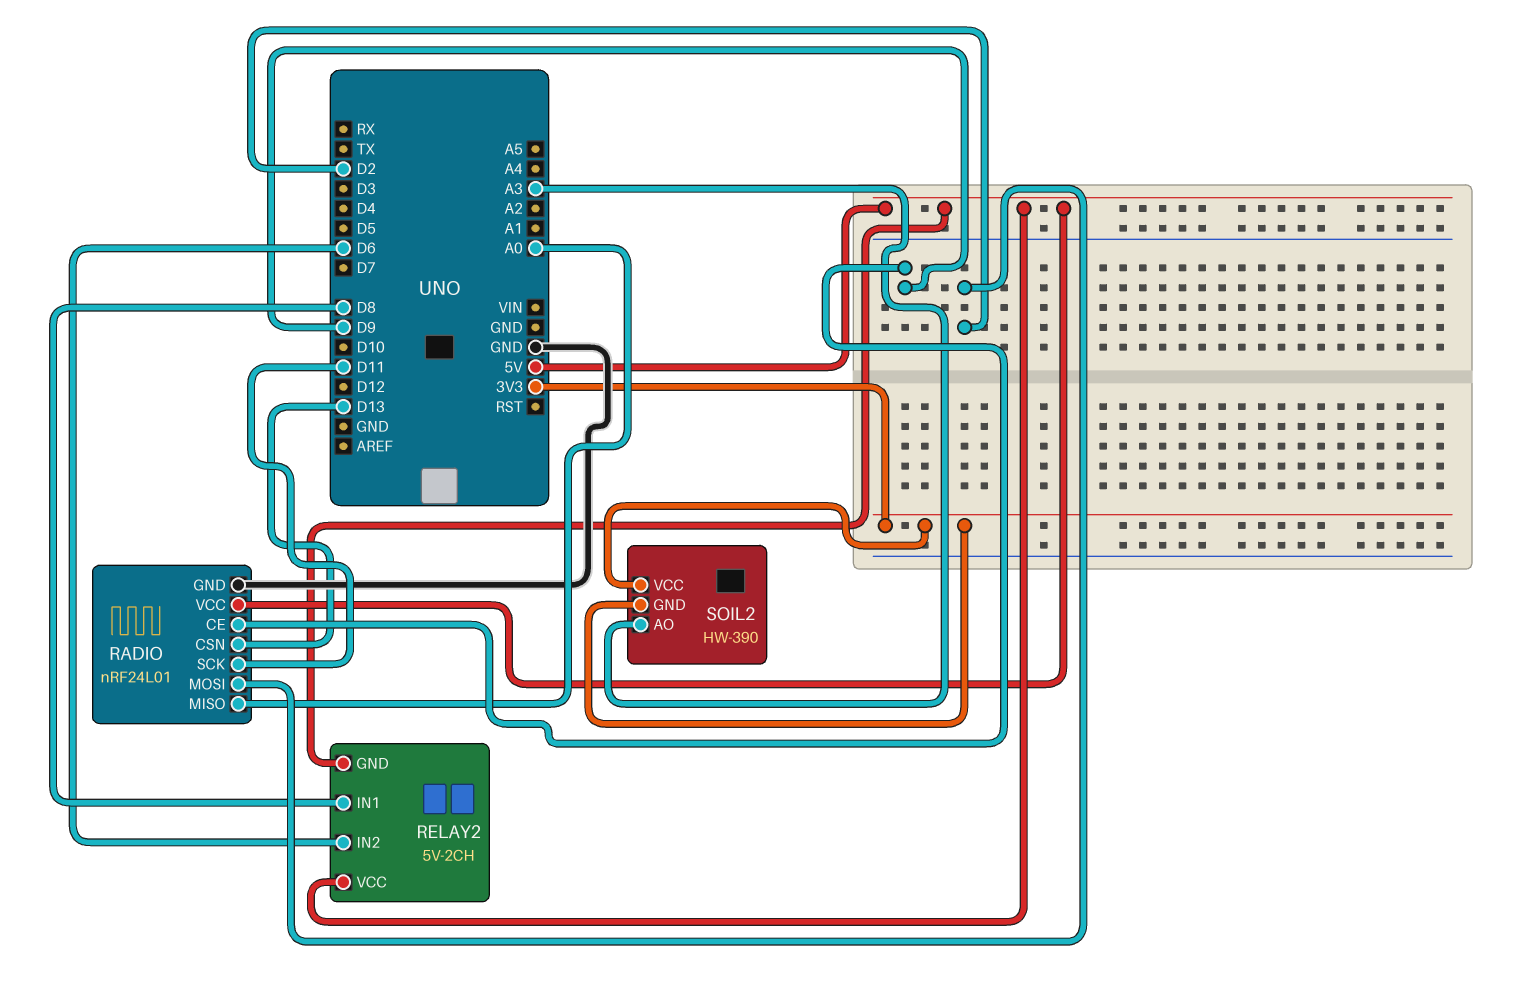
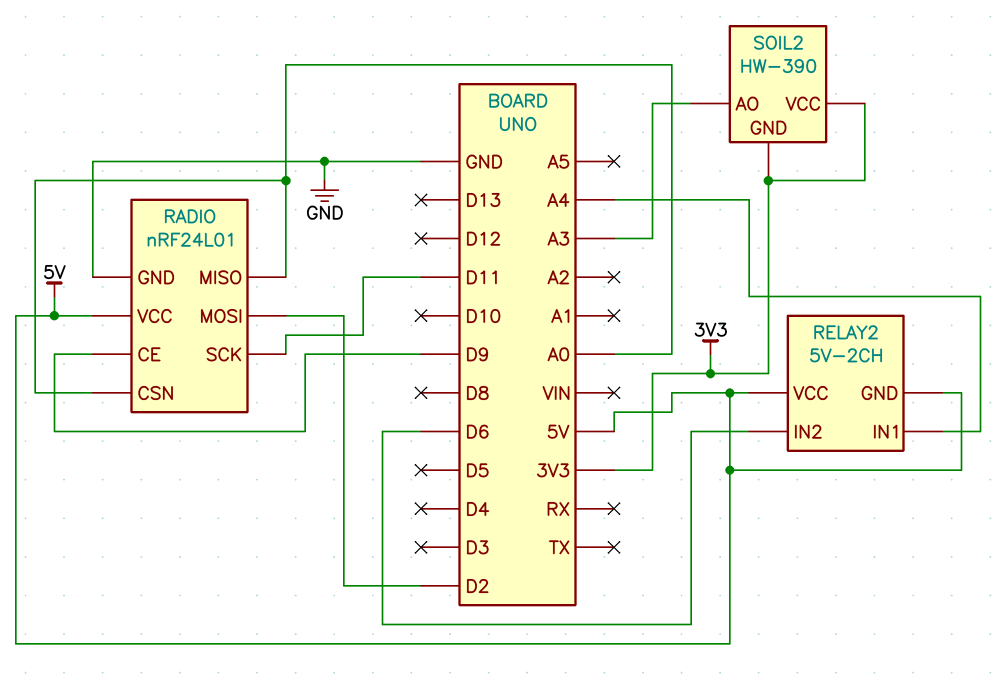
RADIO pin CSN: D13 -> A0
RELAY2 pin IN1: D8 -> A4

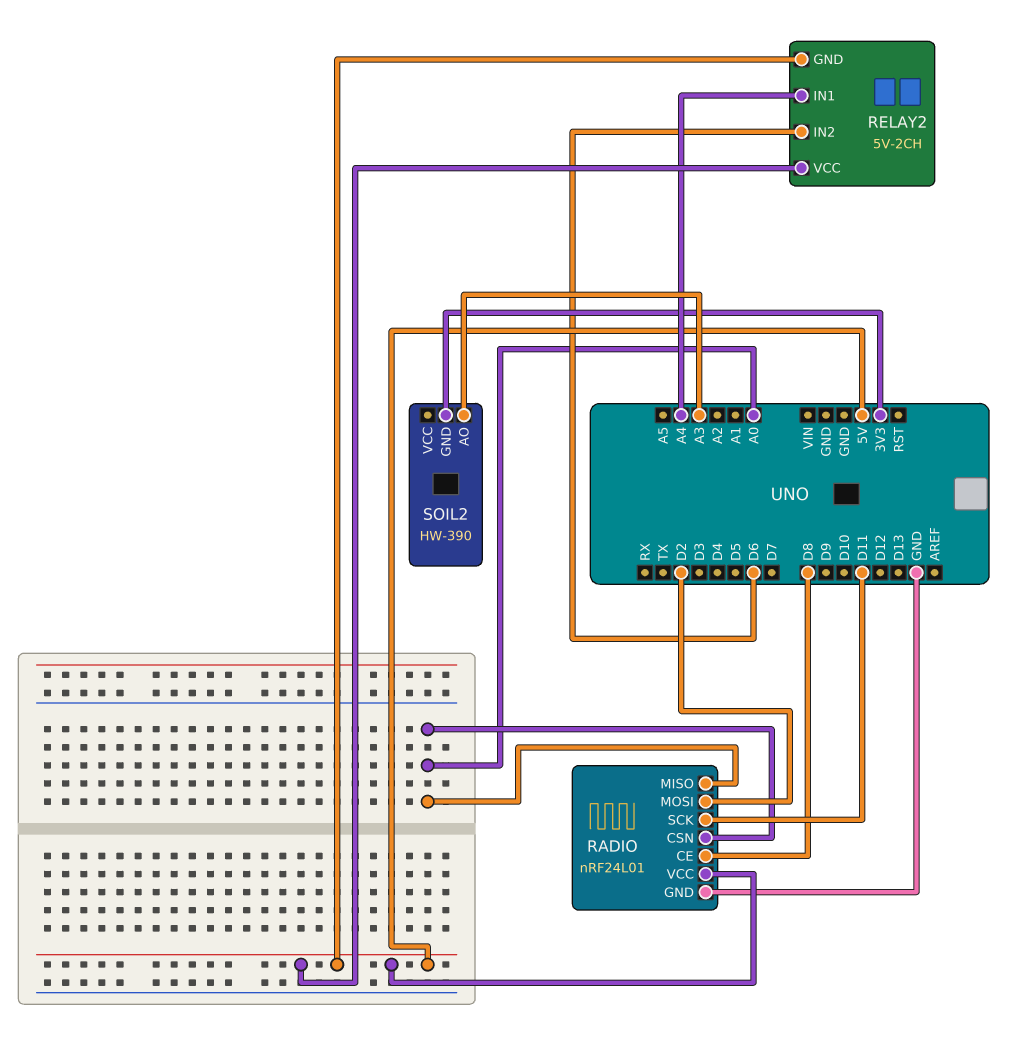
RADIO pin CE: D9 -> D8
SOIL2 pin VCC: 3V3 -> none

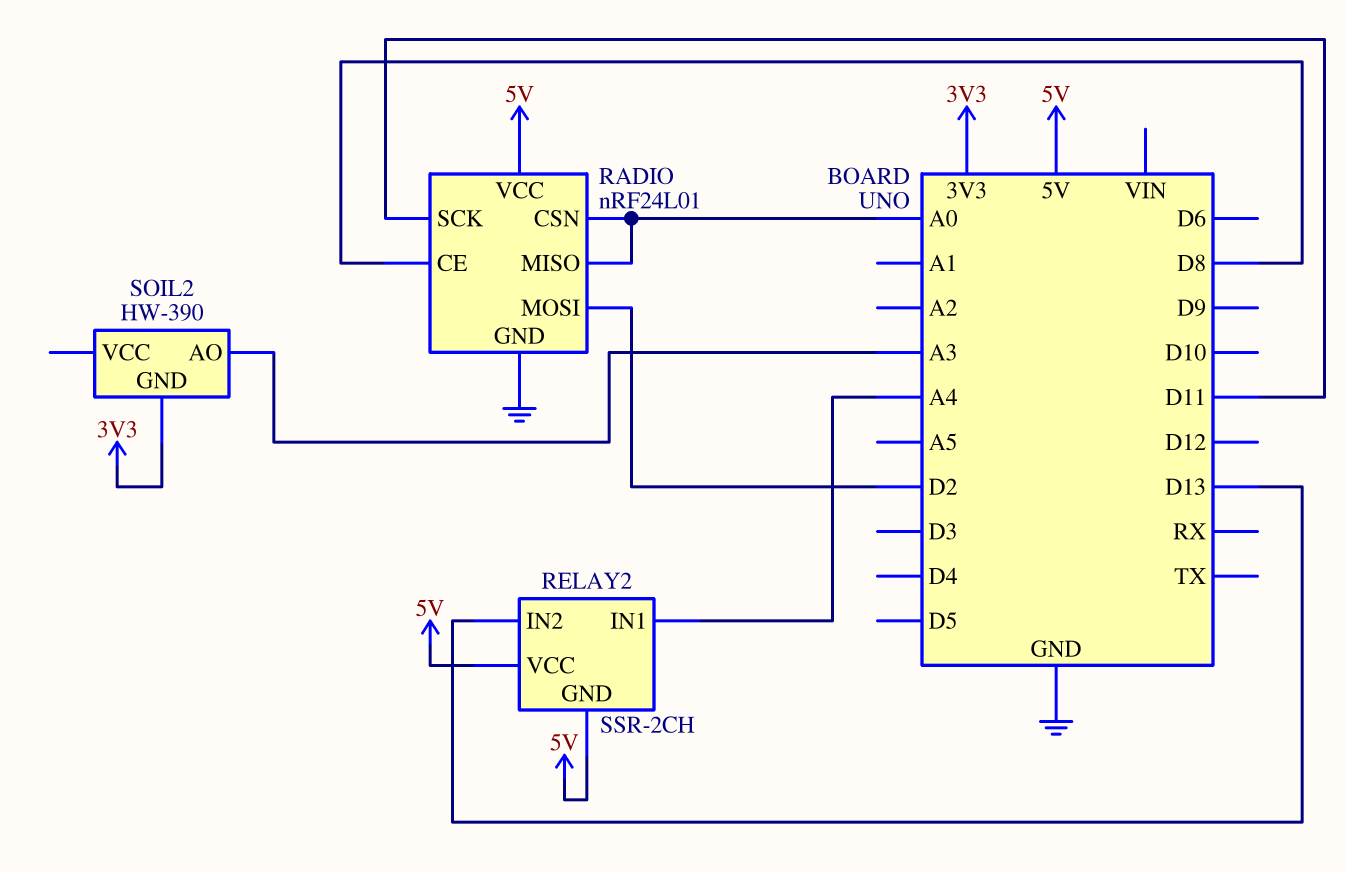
RELAY2: 5V-2CH -> SSR-2CH
RELAY2 pin IN2: D6 -> D13

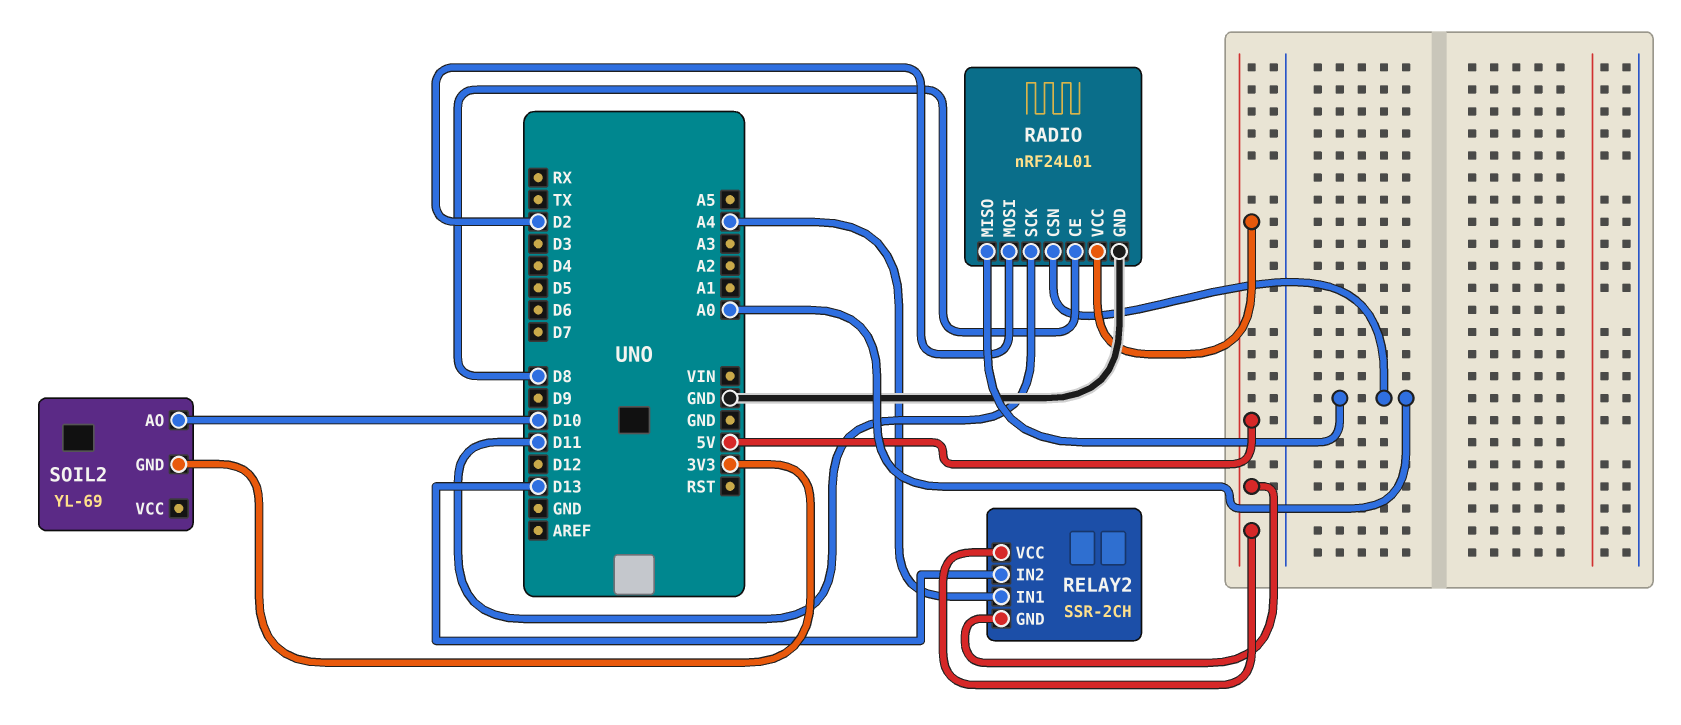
SOIL2: HW-390 -> YL-69
SOIL2 pin AO: A3 -> D10

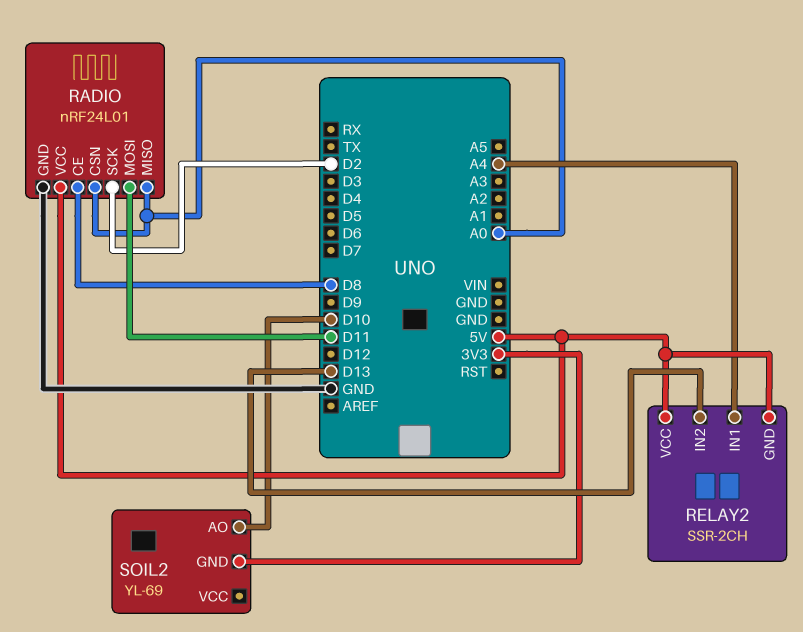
RADIO pin MOSI: D2 -> D11
RADIO pin SCK: D11 -> D2

